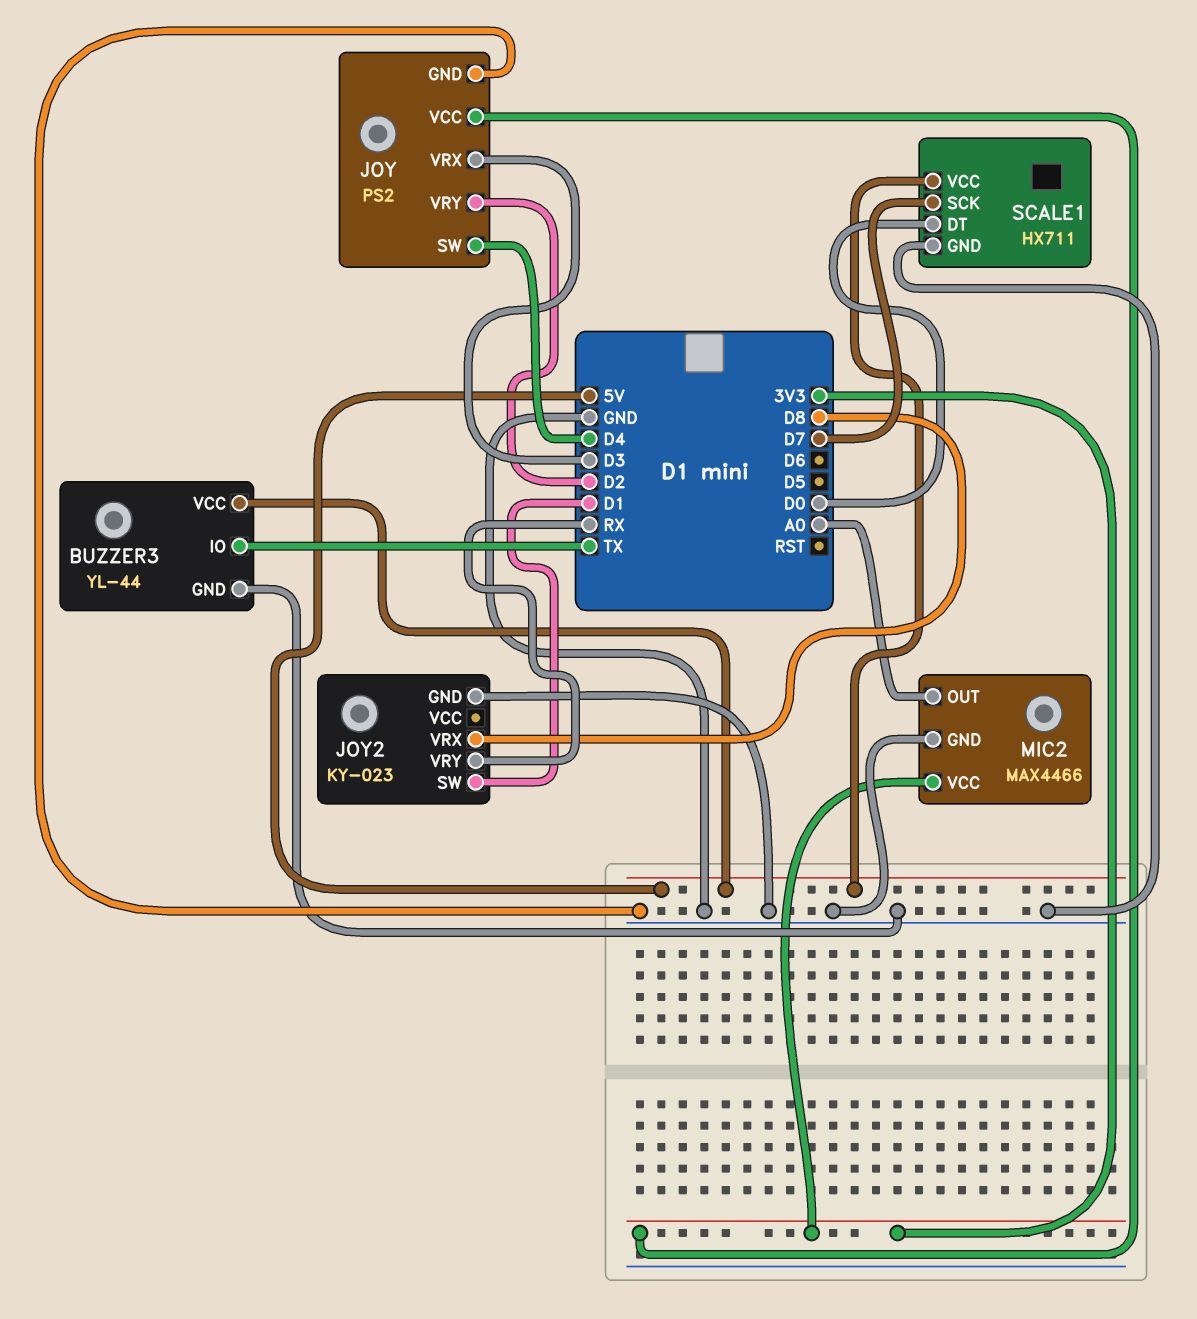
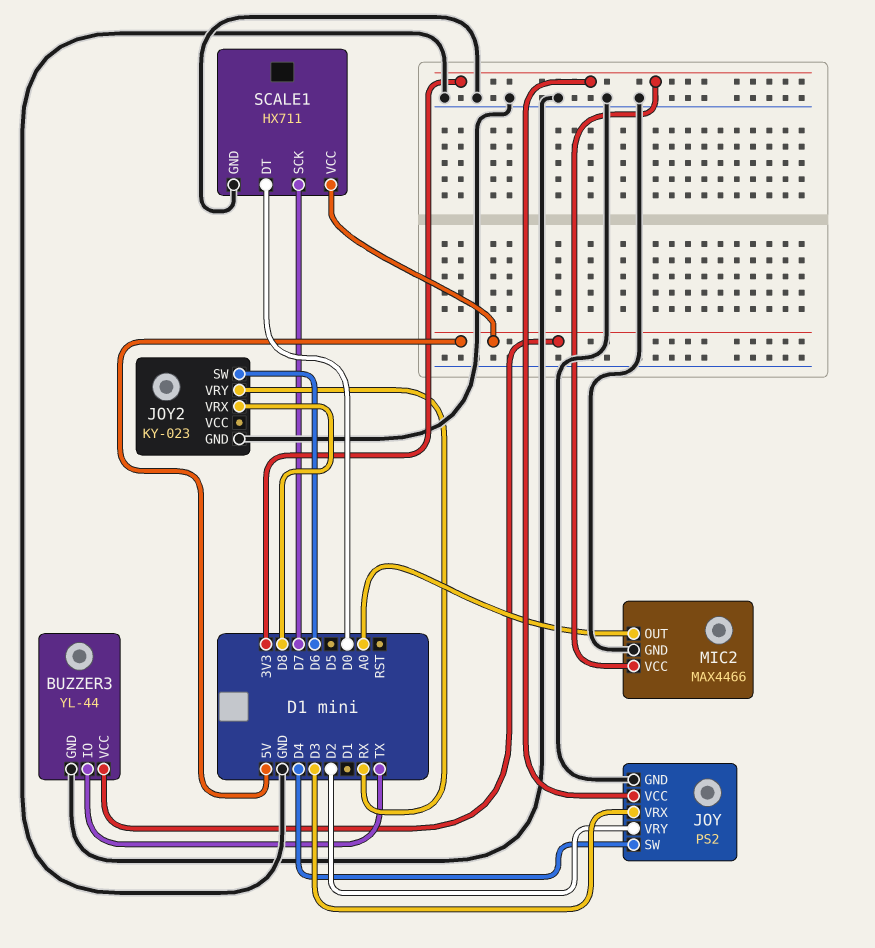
JOY2 pin SW: D1 -> D6

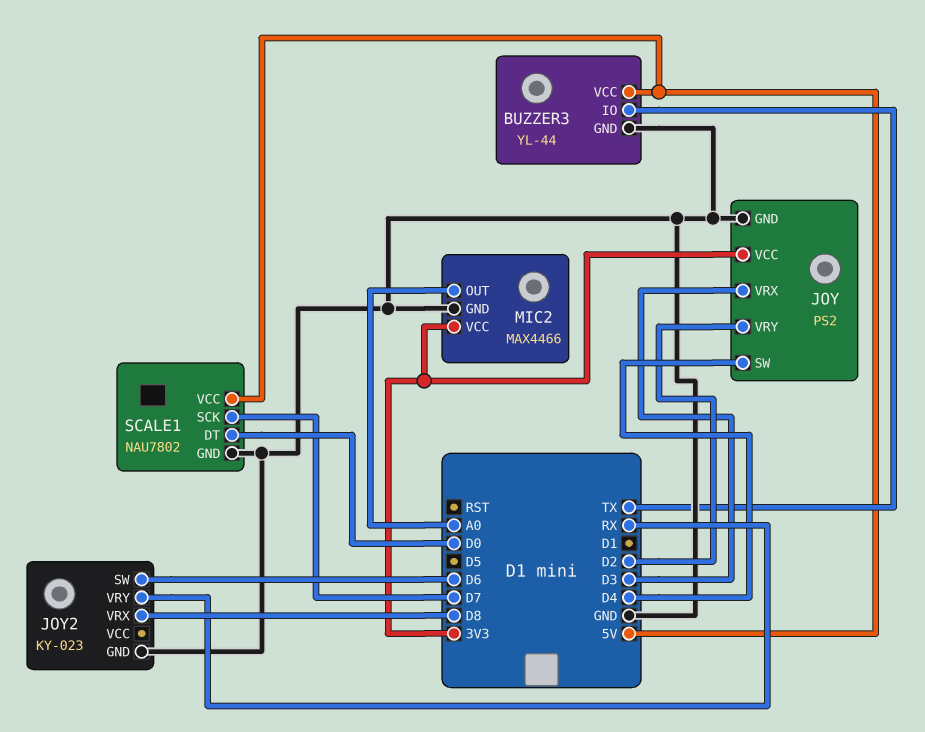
SCALE1: HX711 -> NAU7802

